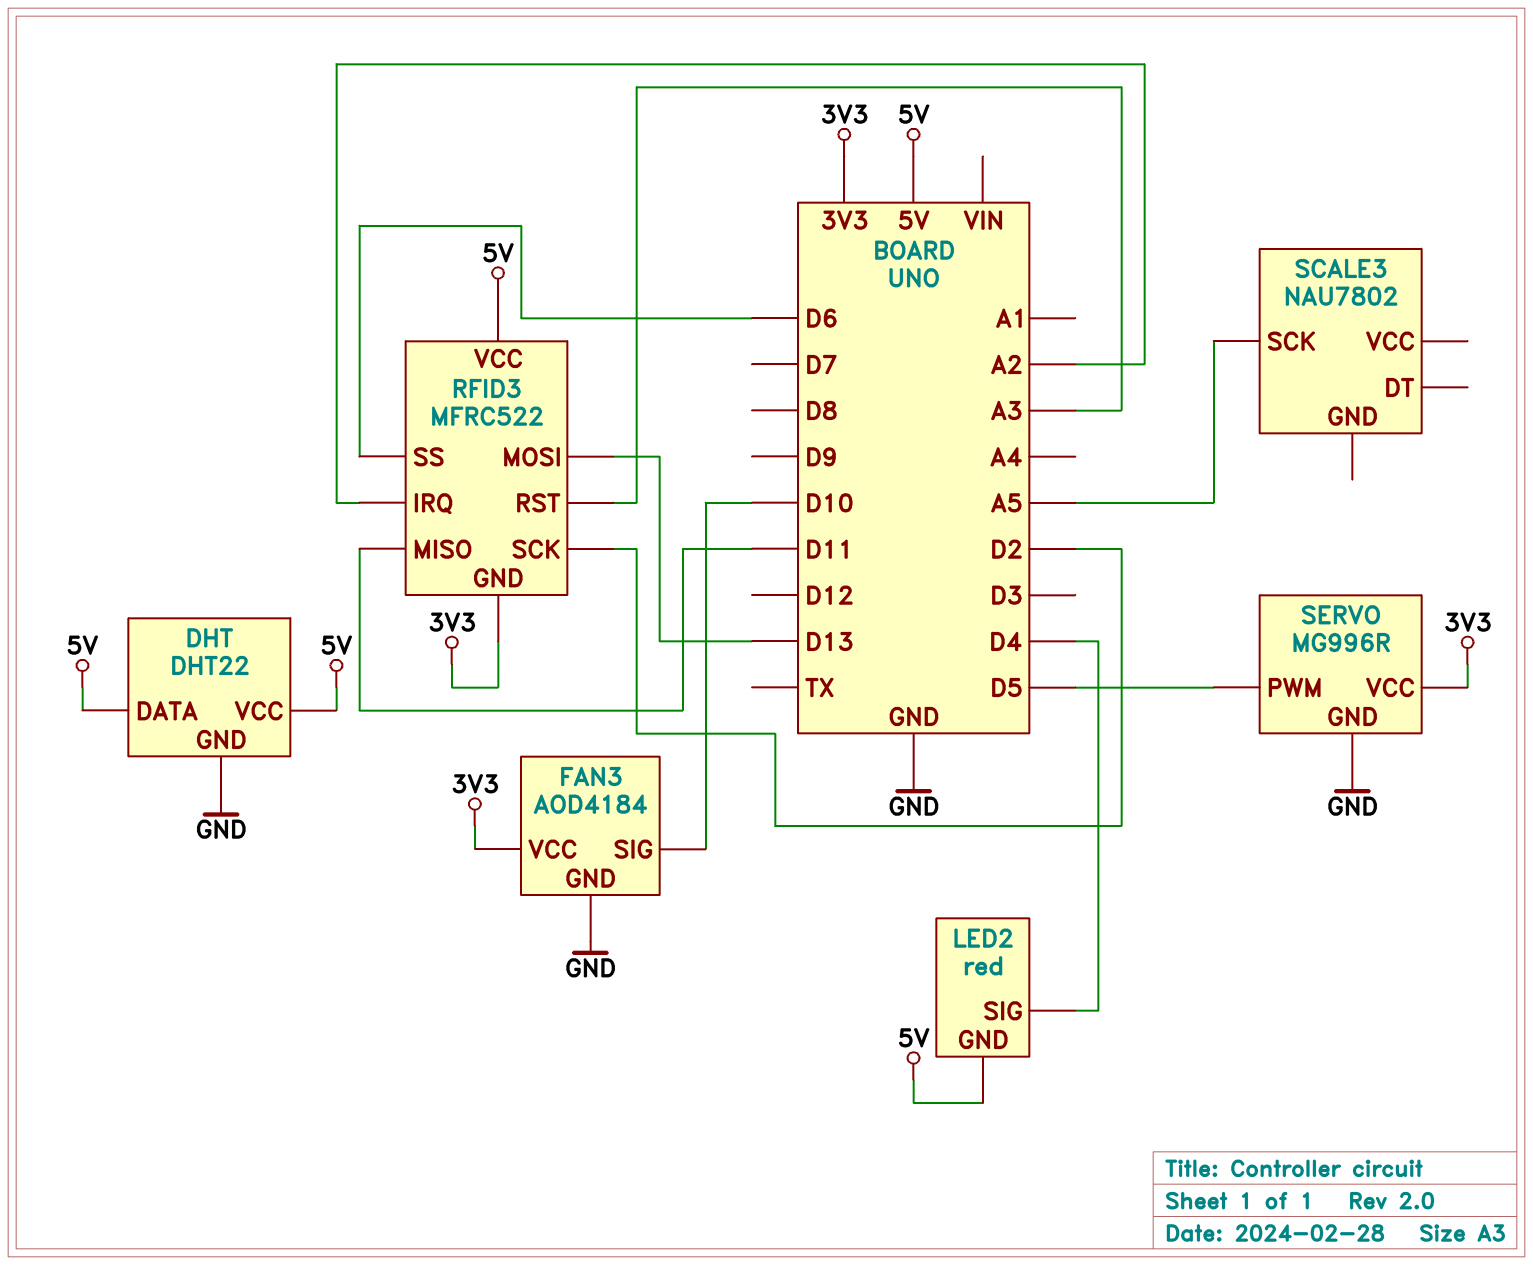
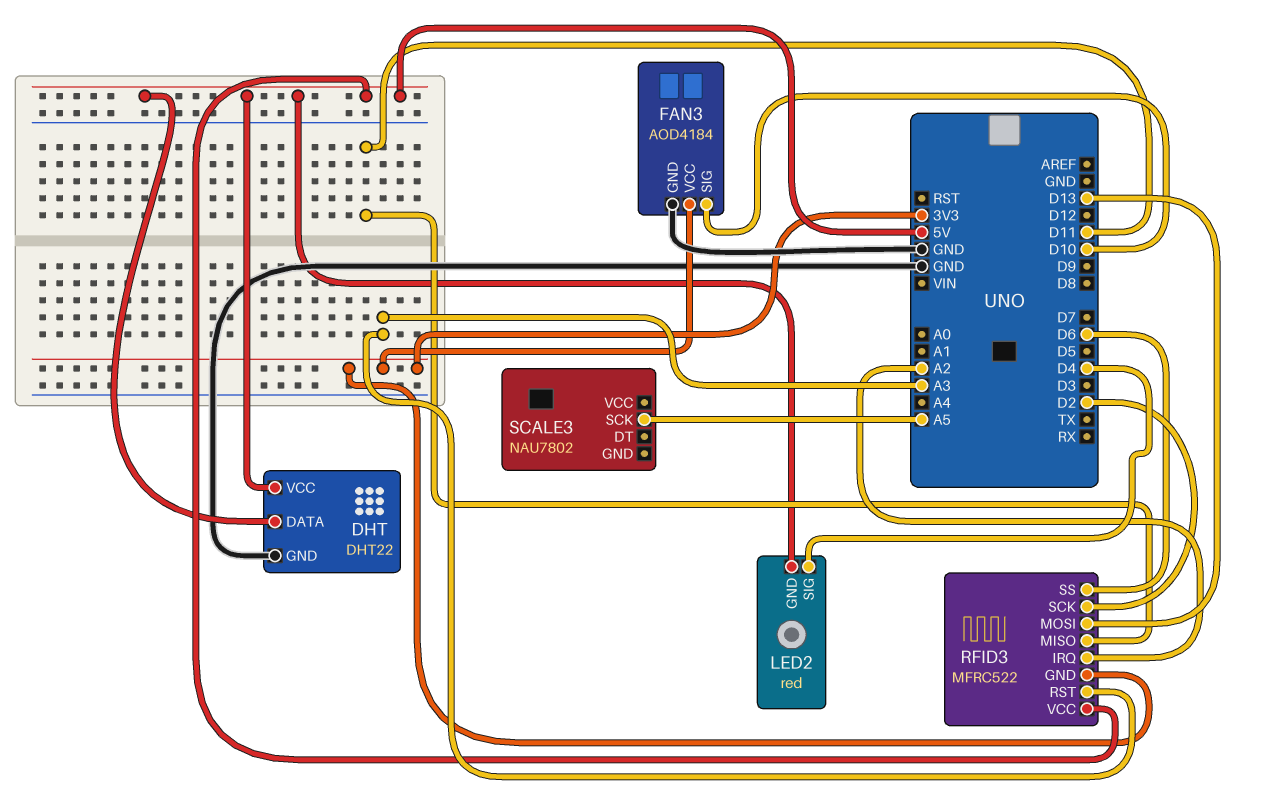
SERVO: MG996R -> none
SERVO pin GND: GND -> none
SERVO pin PWM: D5 -> none
SERVO pin VCC: 3V3 -> none

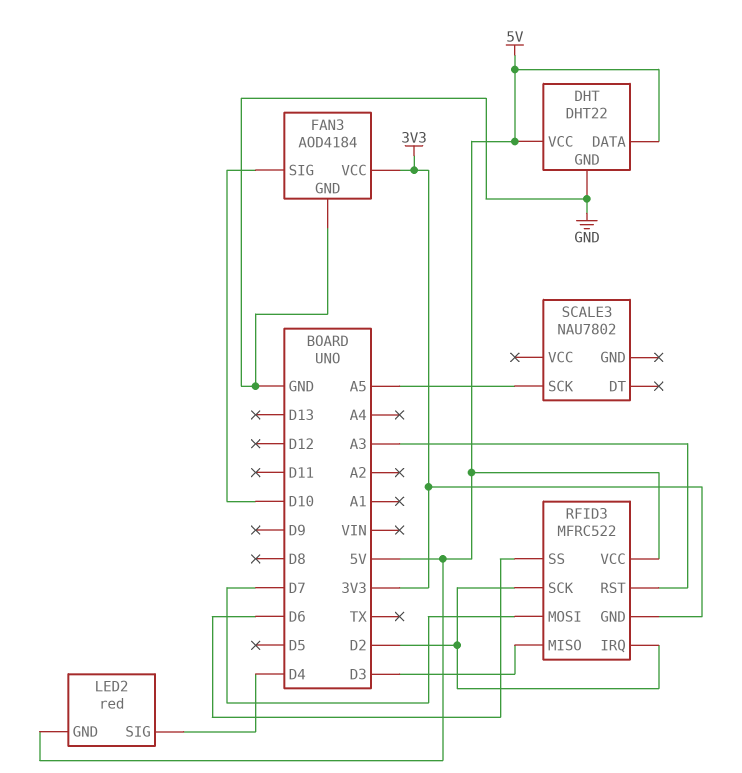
RFID3 pin IRQ: A2 -> D2
RFID3 pin MISO: D11 -> D3
RFID3 pin MOSI: D13 -> D7

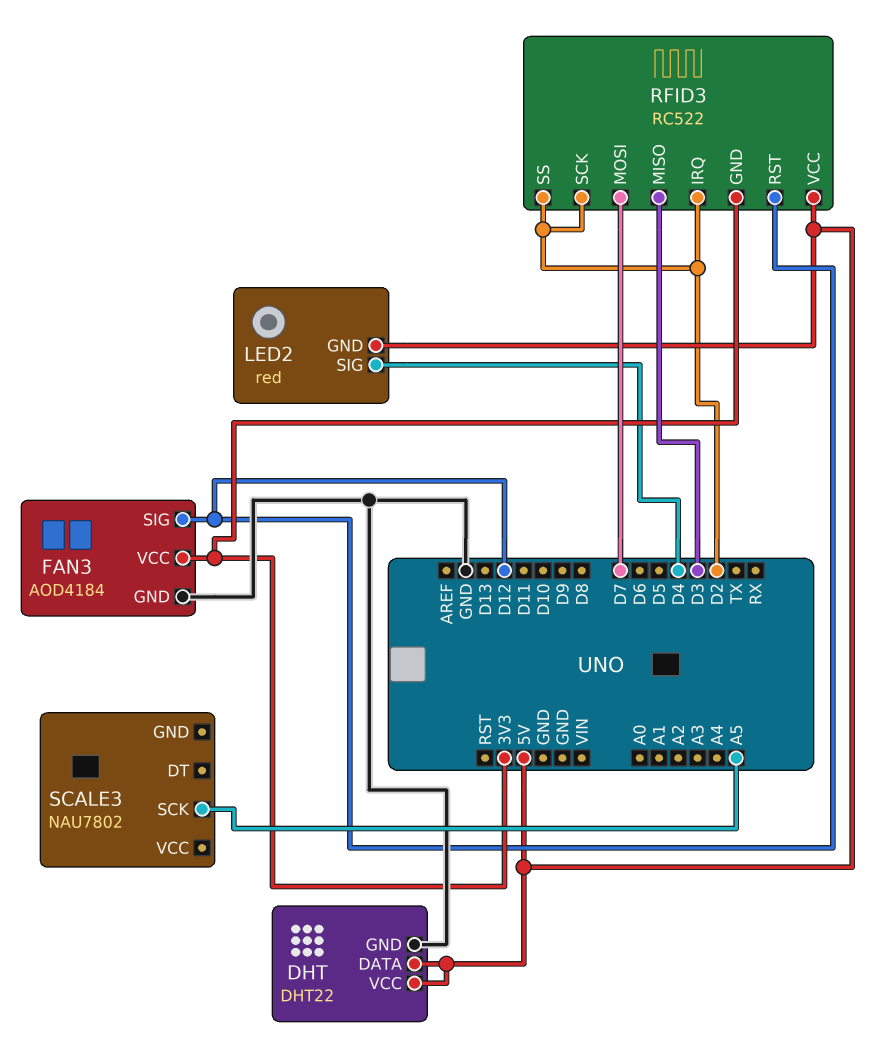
FAN3 pin SIG: D10 -> D12
RFID3: MFRC522 -> RC522
RFID3 pin RST: A3 -> D12
RFID3 pin SS: D6 -> D2

